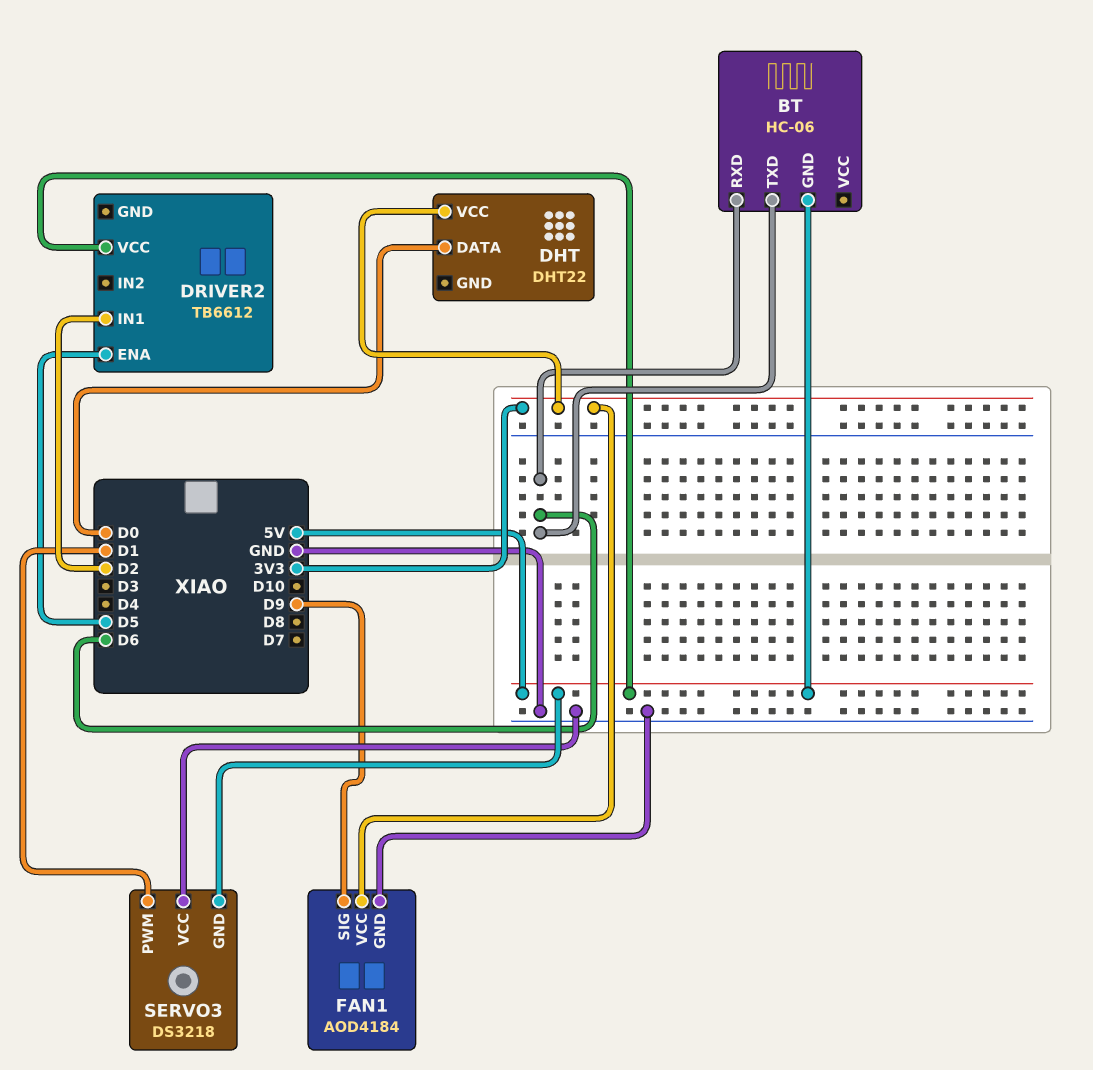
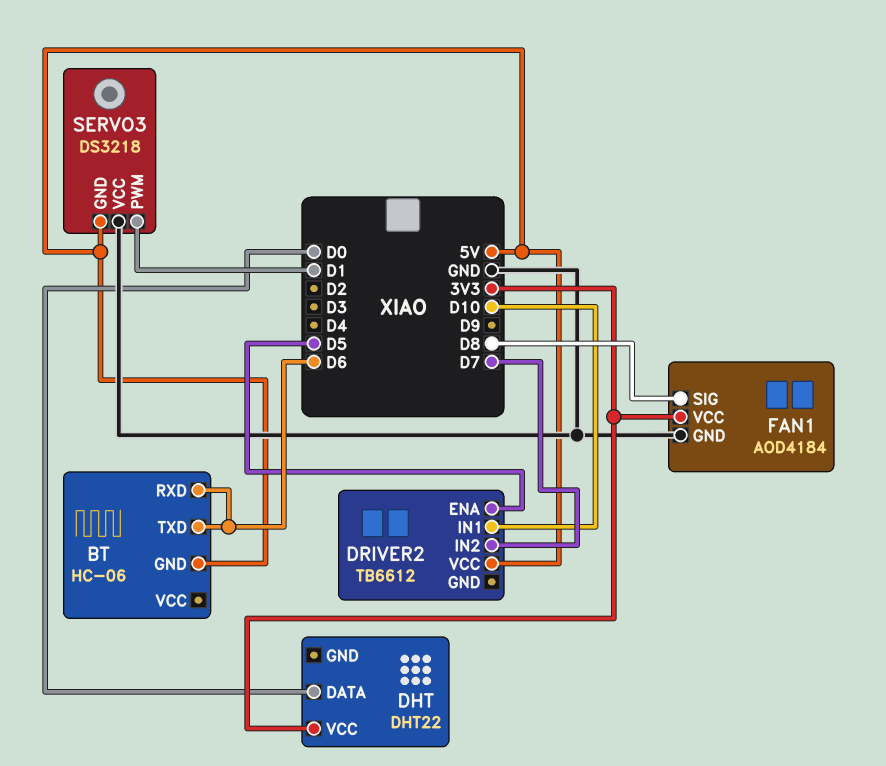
DRIVER2 pin IN1: D2 -> D10
DRIVER2 pin IN2: none -> D7
FAN1 pin SIG: D9 -> D8

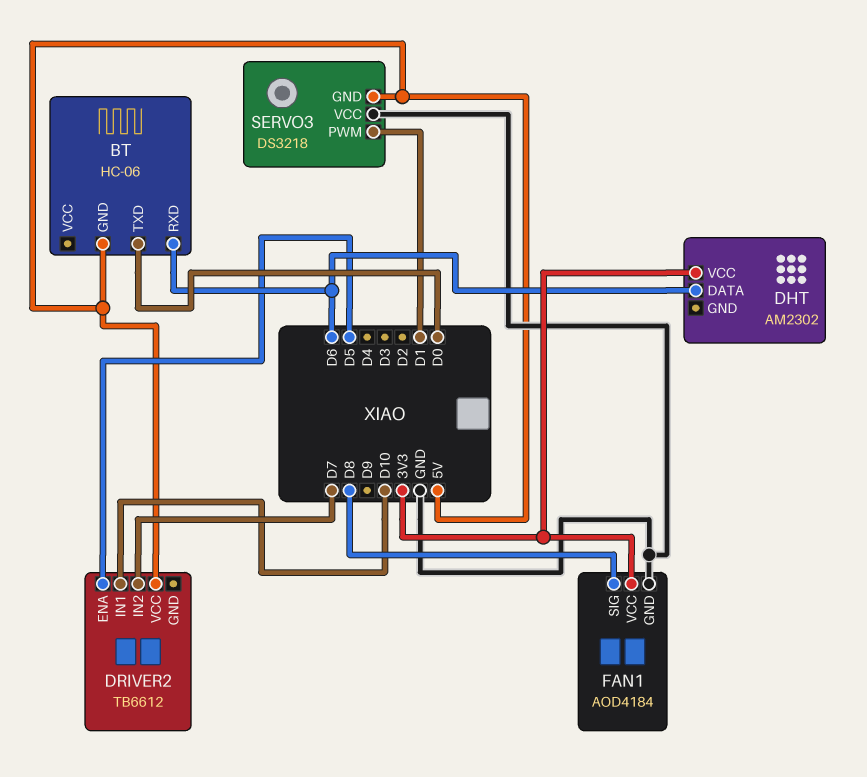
BT pin TXD: D6 -> D0
DHT: DHT22 -> AM2302
DHT pin DATA: D0 -> D6

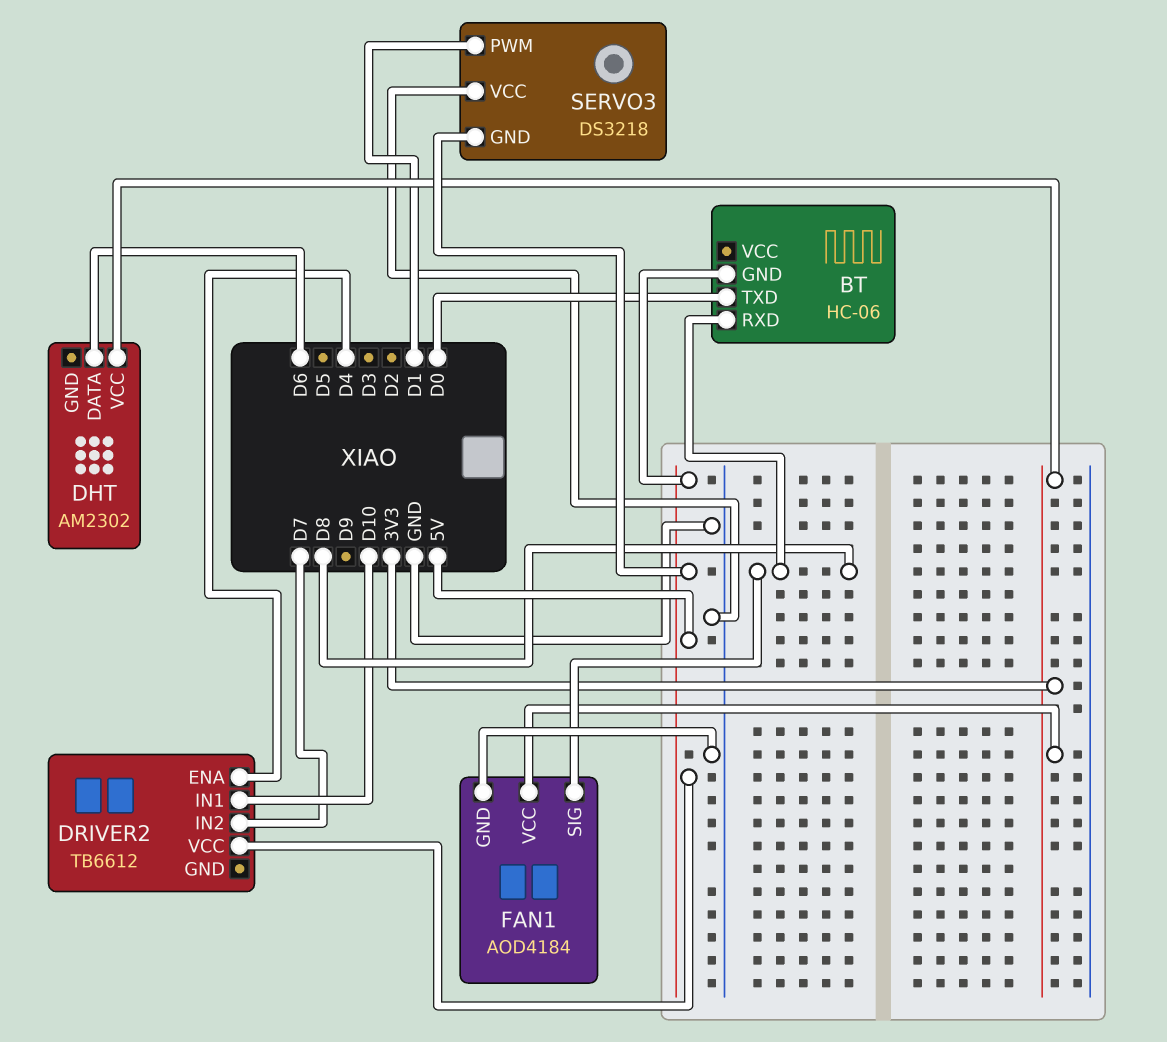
BT pin RXD: D6 -> D8
DRIVER2 pin ENA: D5 -> D4

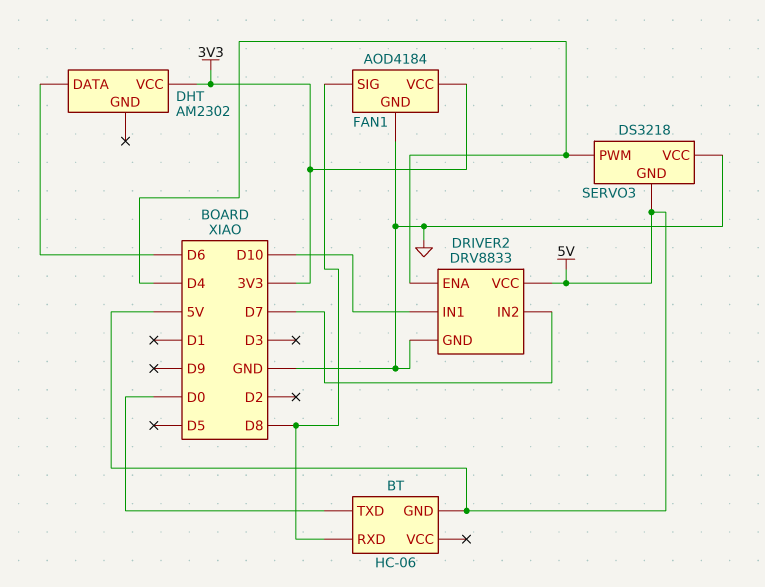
DRIVER2: TB6612 -> DRV8833
DRIVER2 pin GND: none -> GND
SERVO3 pin PWM: D1 -> D4

